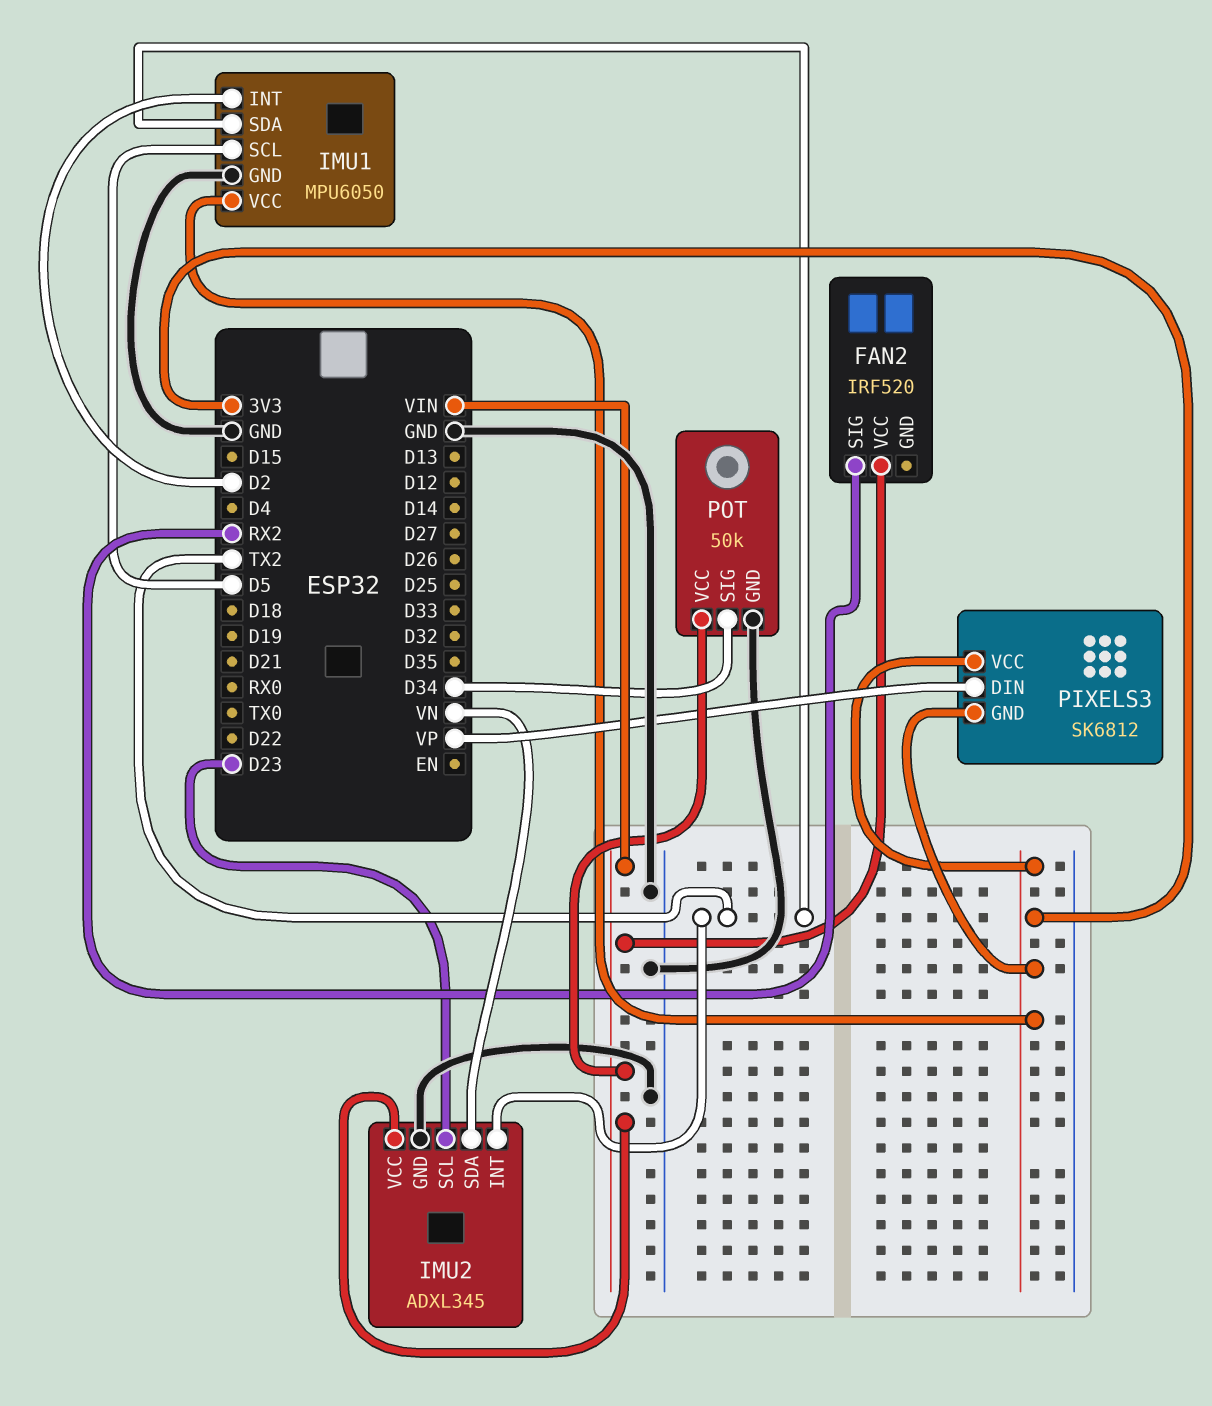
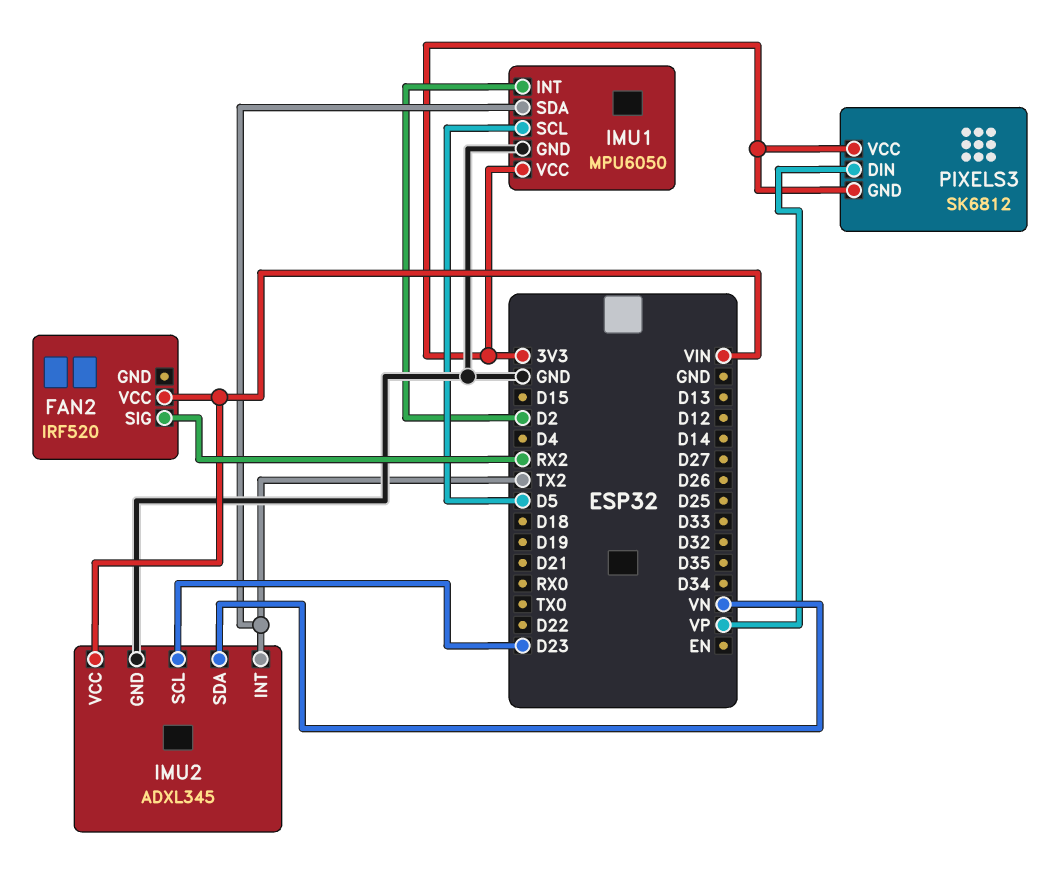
POT: 50k -> none
POT pin GND: GND -> none
POT pin SIG: D34 -> none
POT pin VCC: VIN -> none

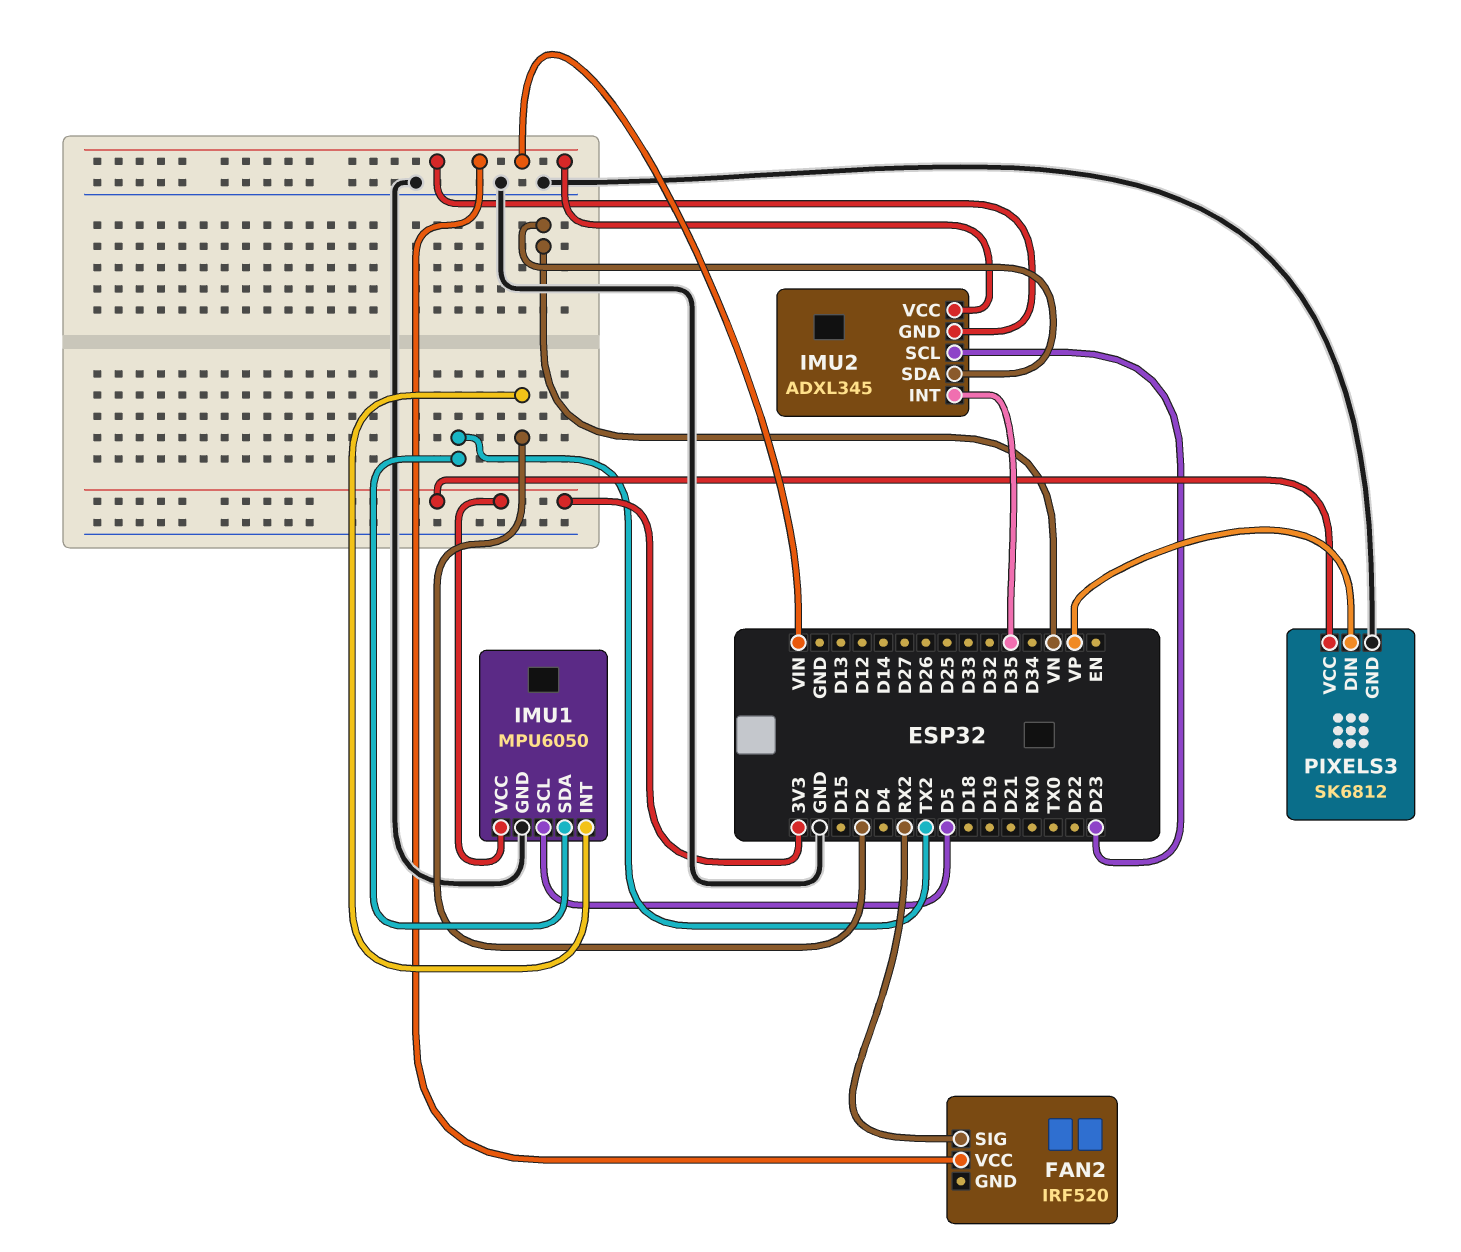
IMU2 pin GND: GND -> VIN
IMU2 pin INT: TX2 -> D35
PIXELS3 pin GND: 3V3 -> GND

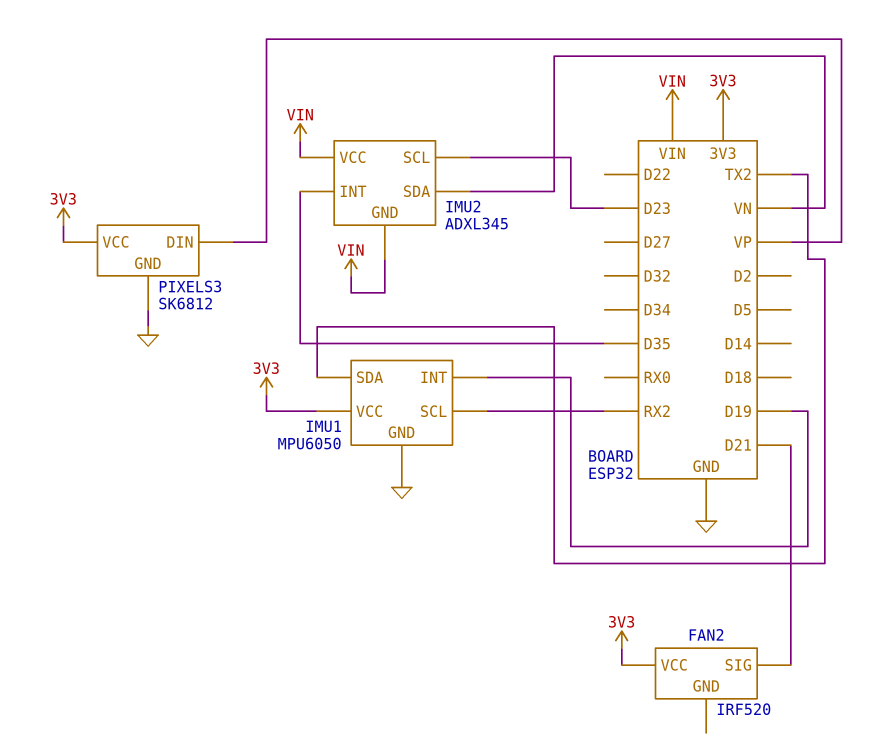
FAN2 pin SIG: RX2 -> D21
FAN2 pin VCC: VIN -> 3V3
IMU1 pin INT: D2 -> D19
IMU1 pin SCL: D5 -> RX2

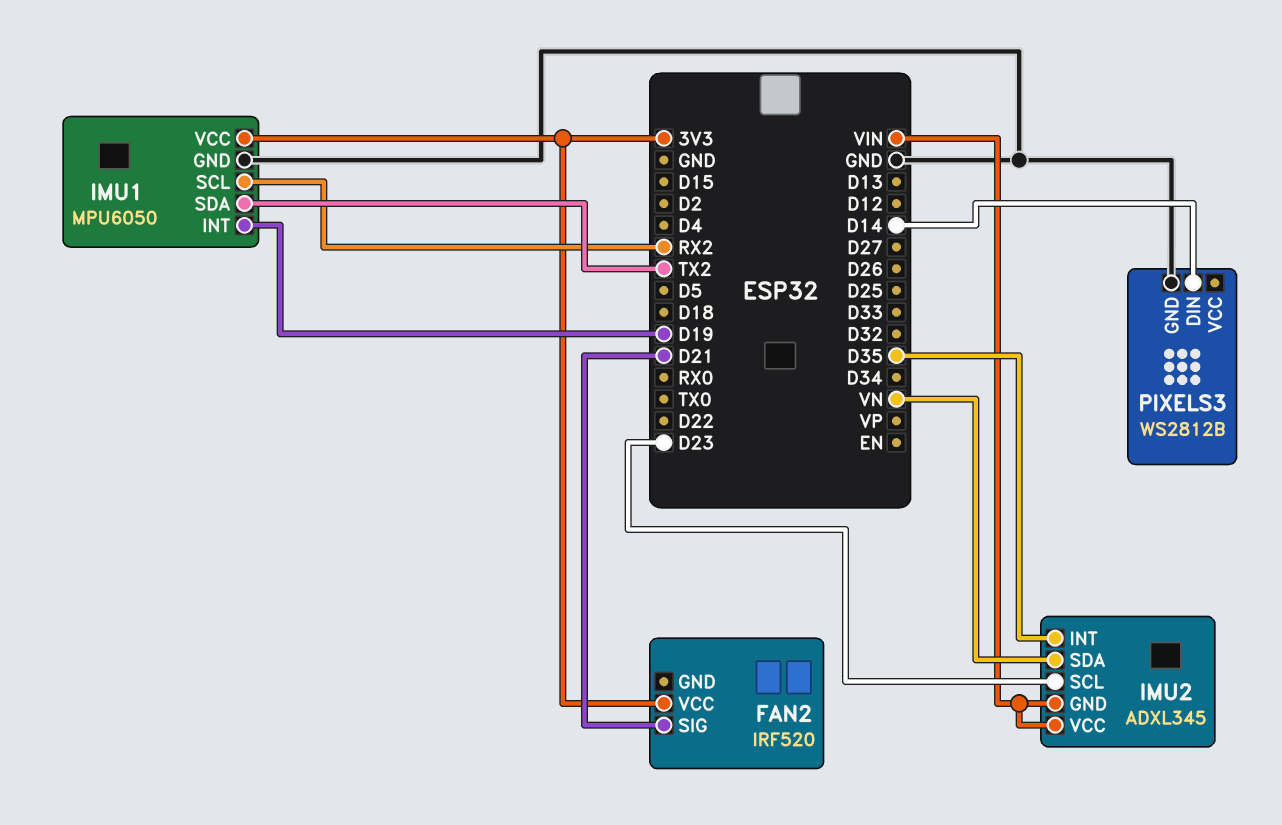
PIXELS3: SK6812 -> WS2812B
PIXELS3 pin DIN: VP -> D14
PIXELS3 pin VCC: 3V3 -> none

